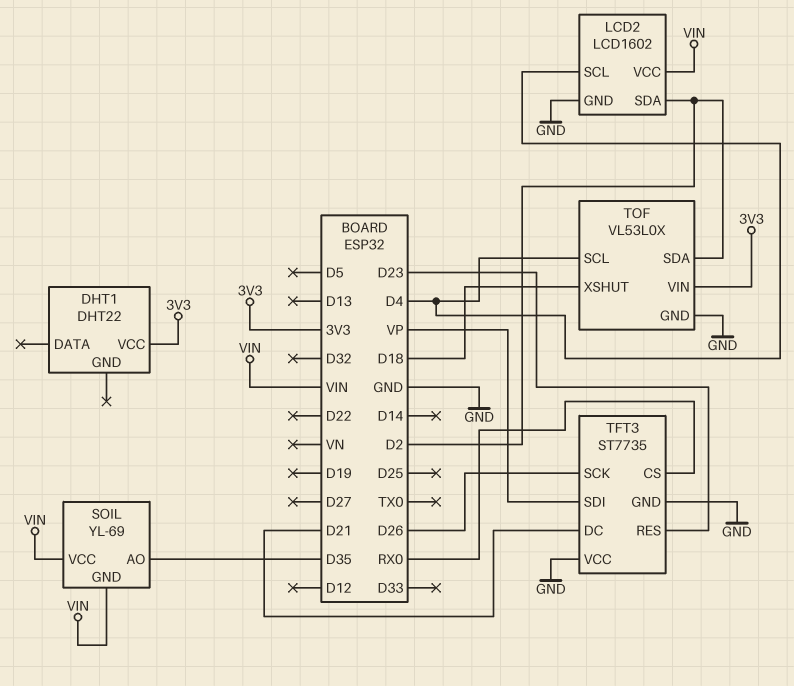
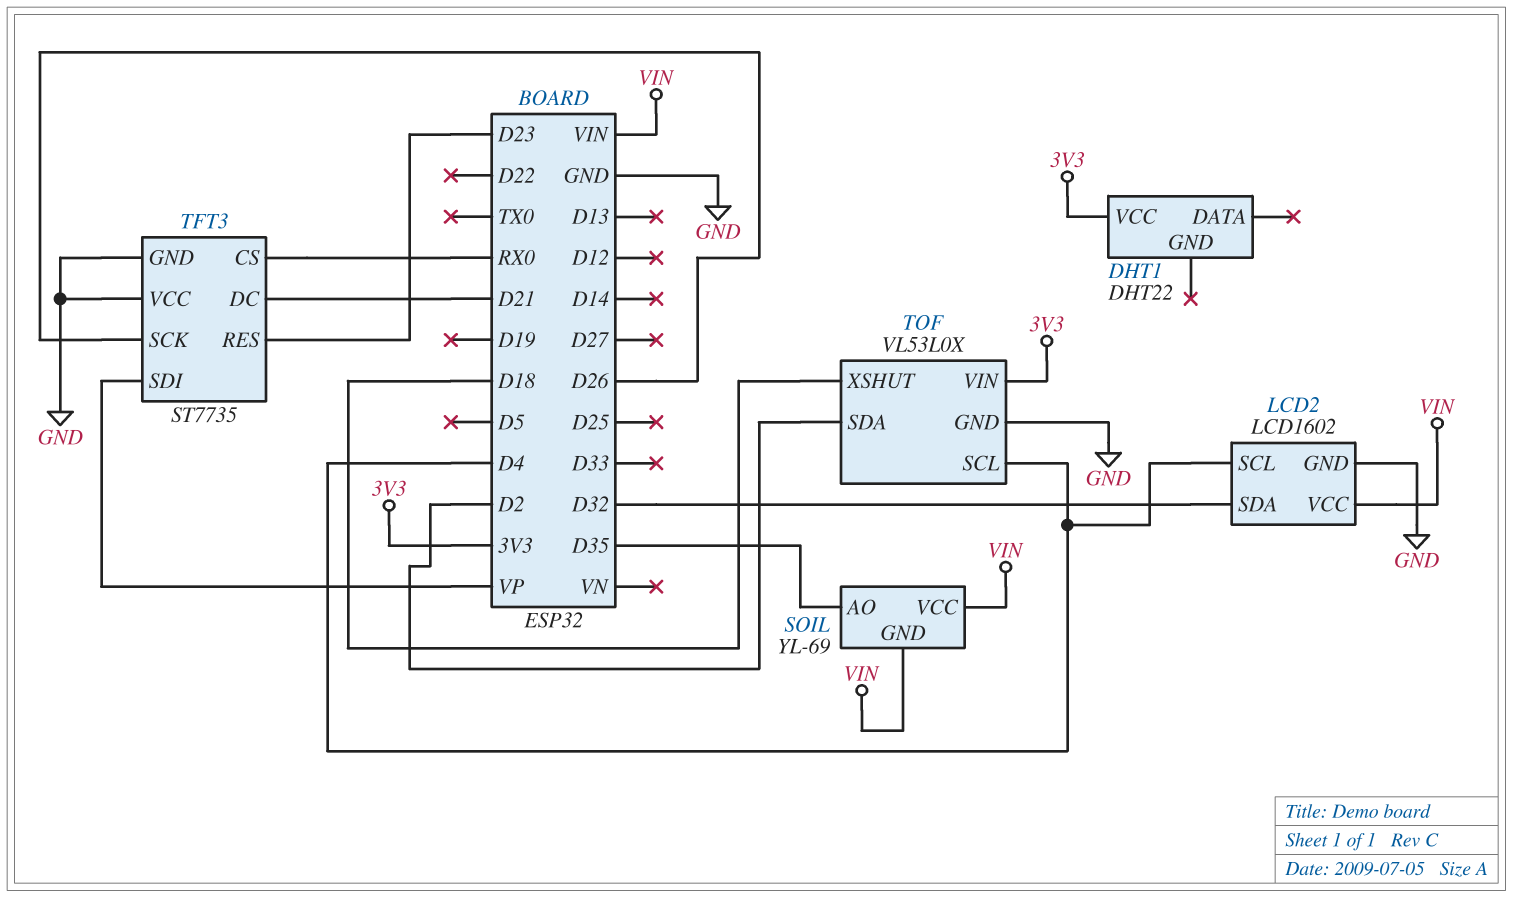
LCD2 pin SDA: D2 -> D32

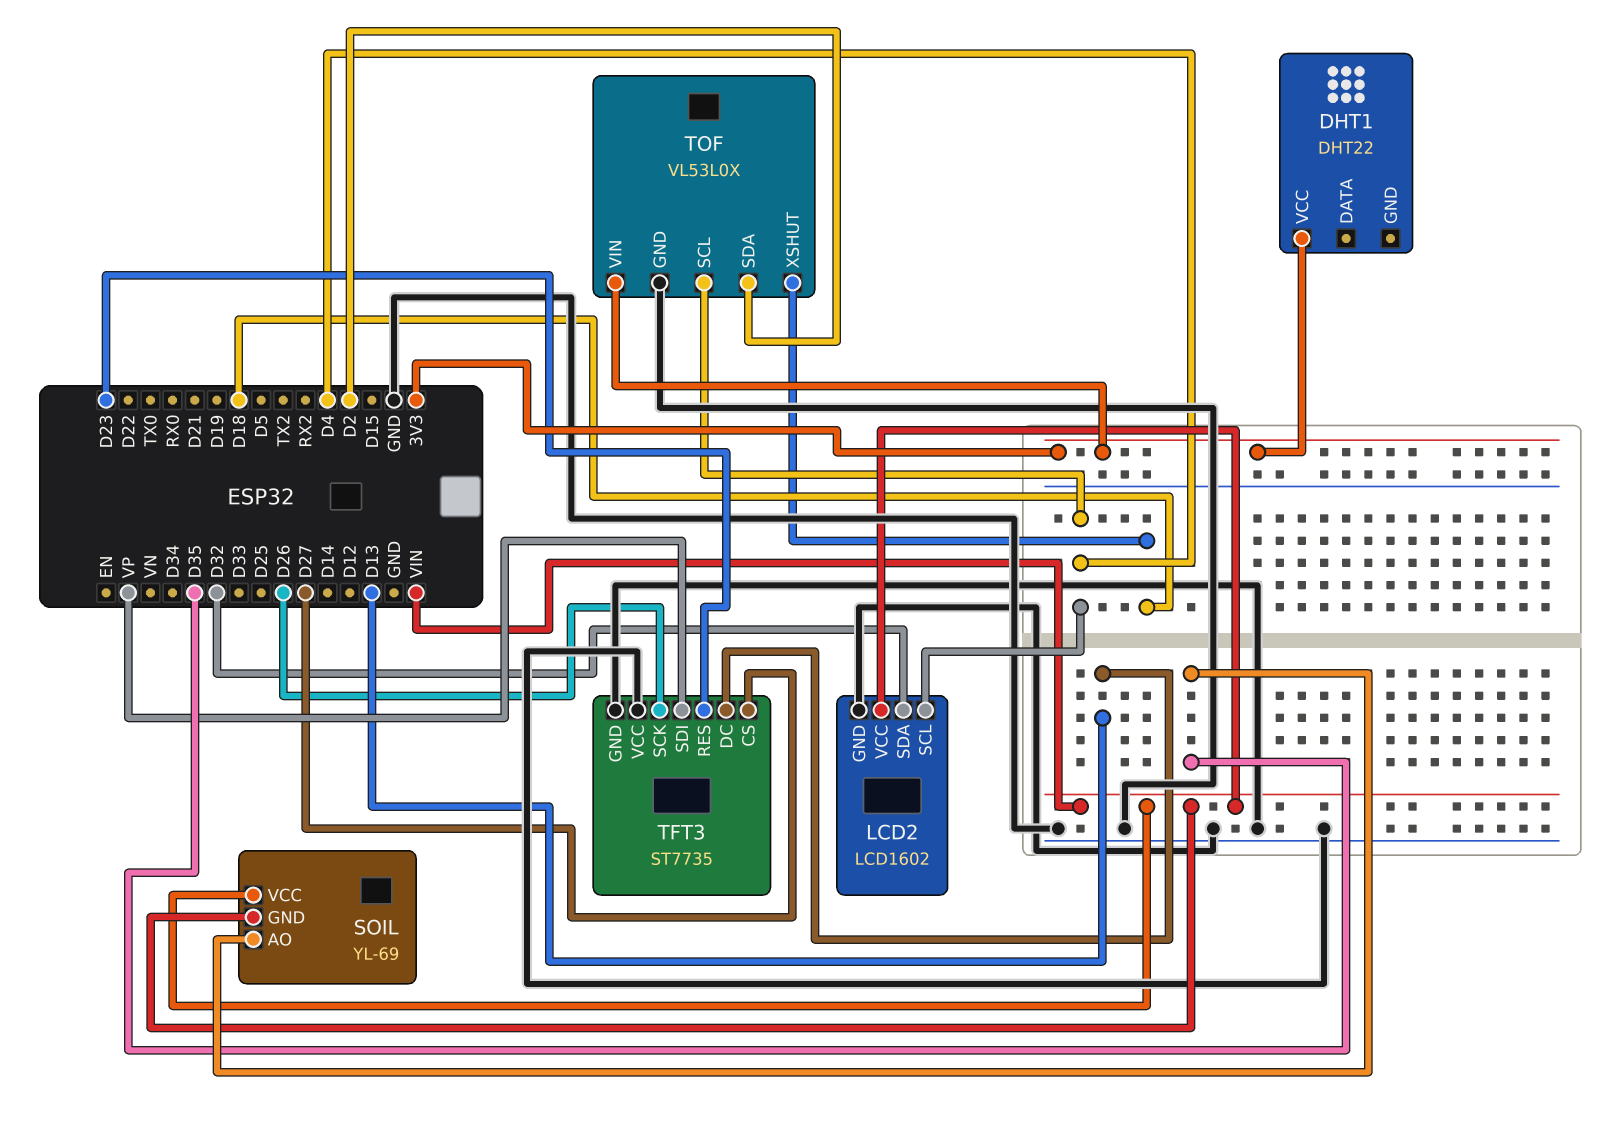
TFT3 pin CS: RX0 -> D27
TFT3 pin DC: D21 -> D13

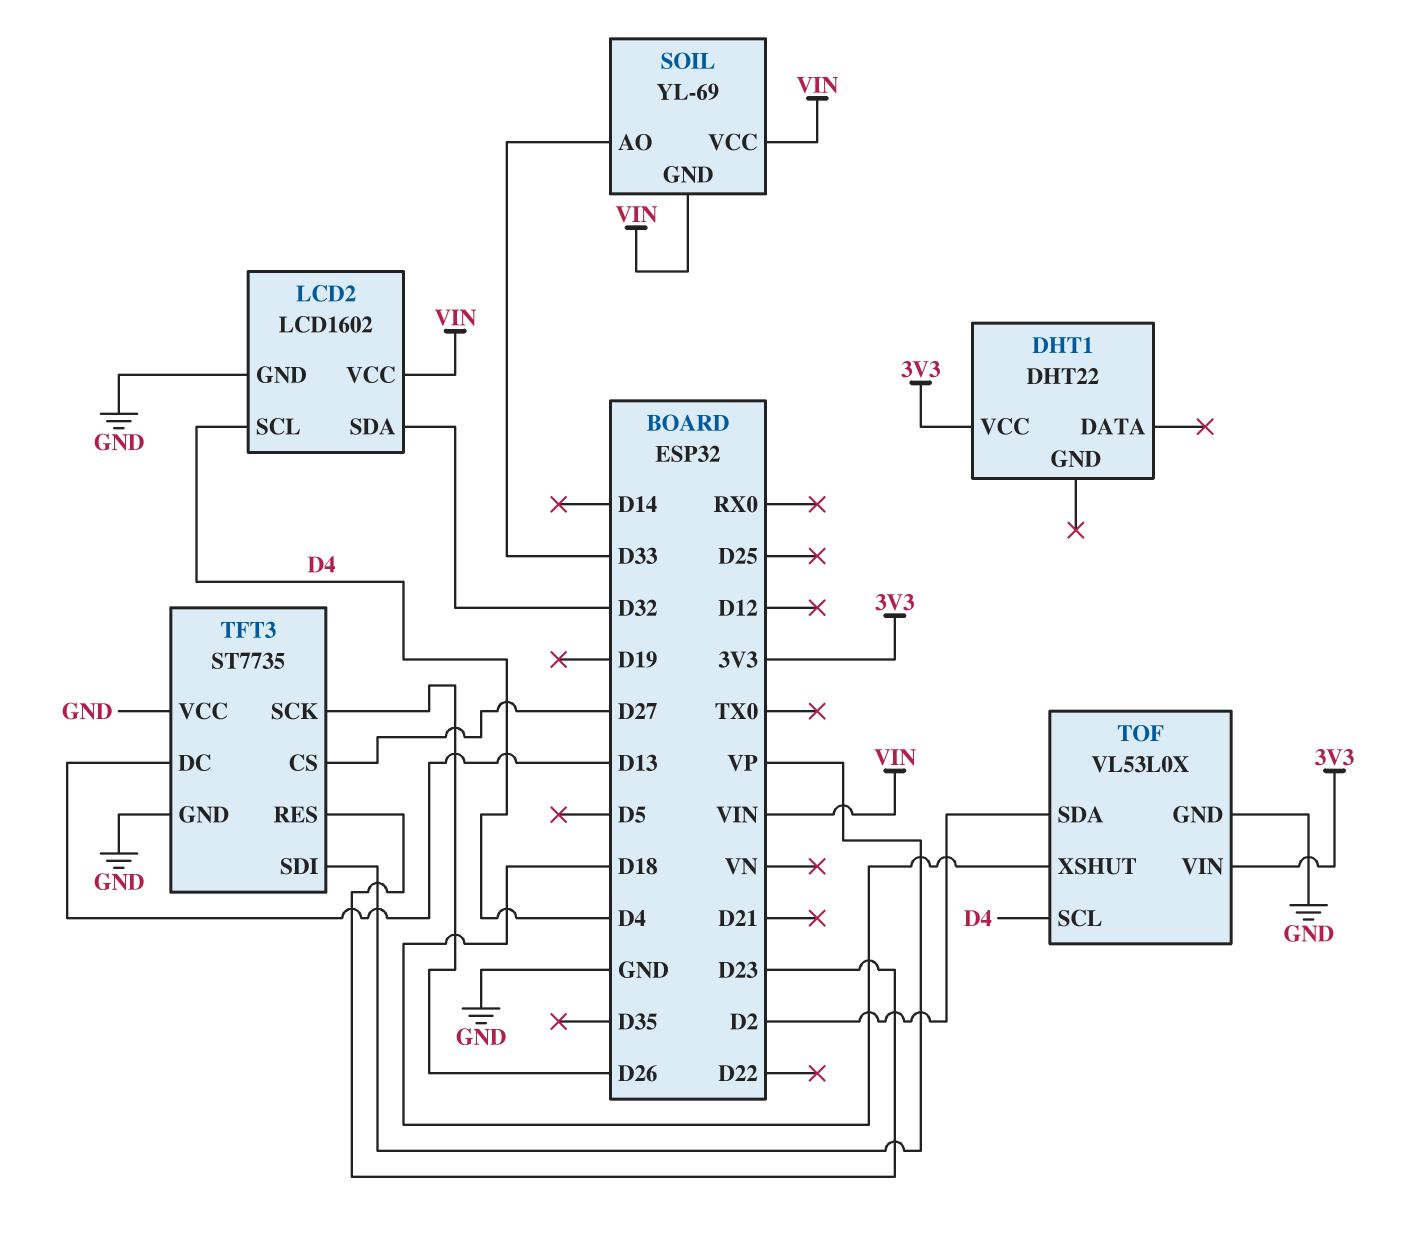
SOIL pin AO: D35 -> D33

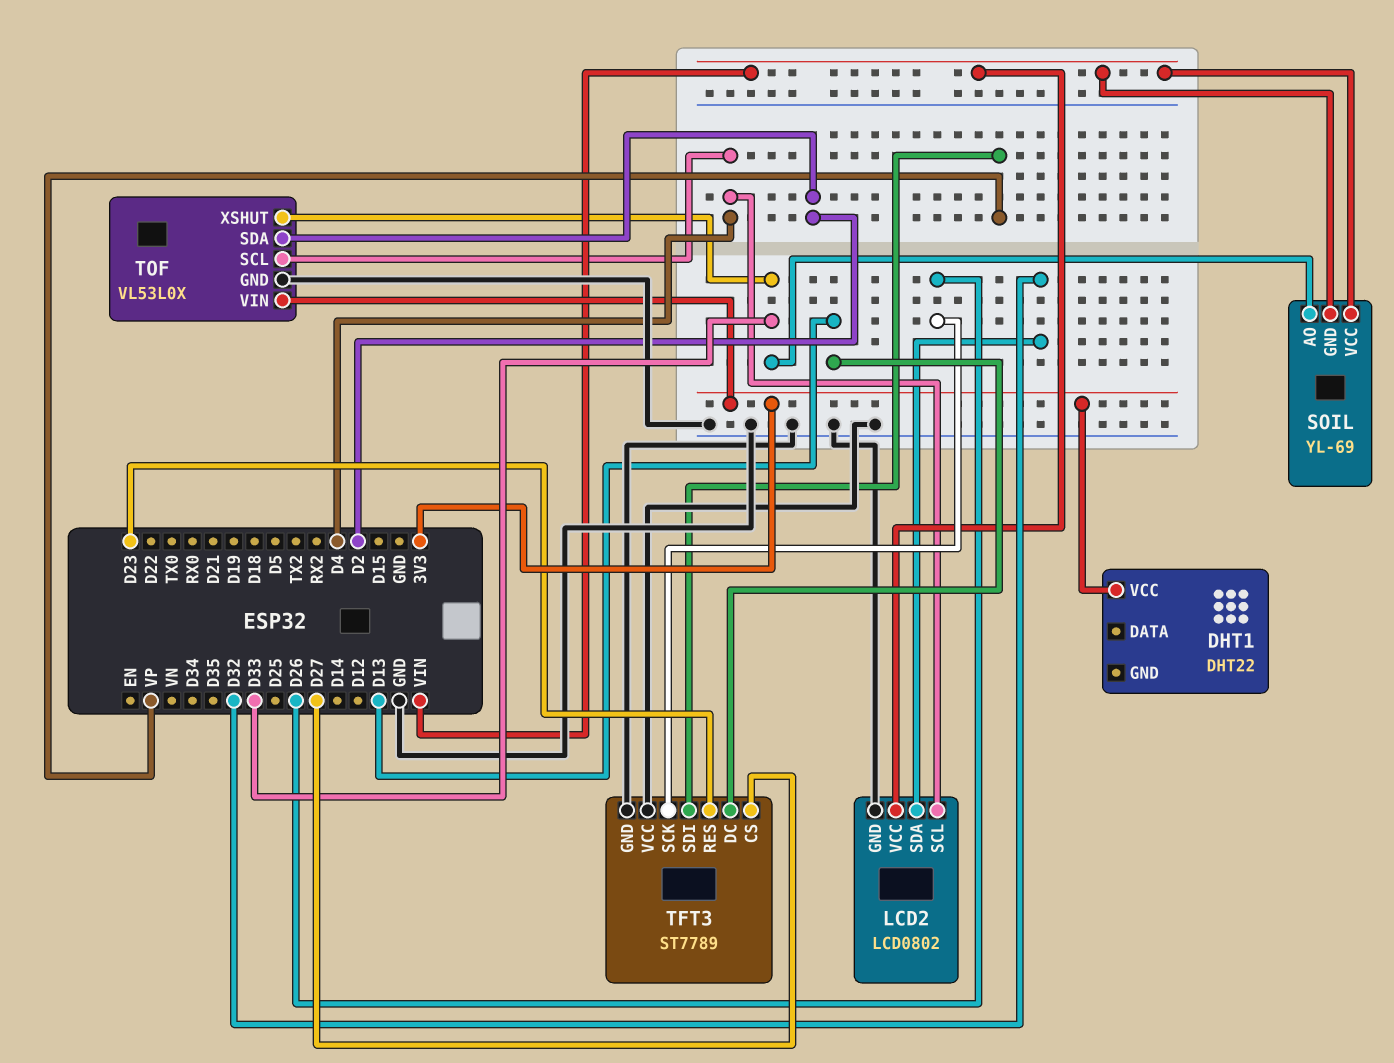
LCD2: LCD1602 -> LCD0802
TFT3: ST7735 -> ST7789
TOF pin XSHUT: D18 -> D33

